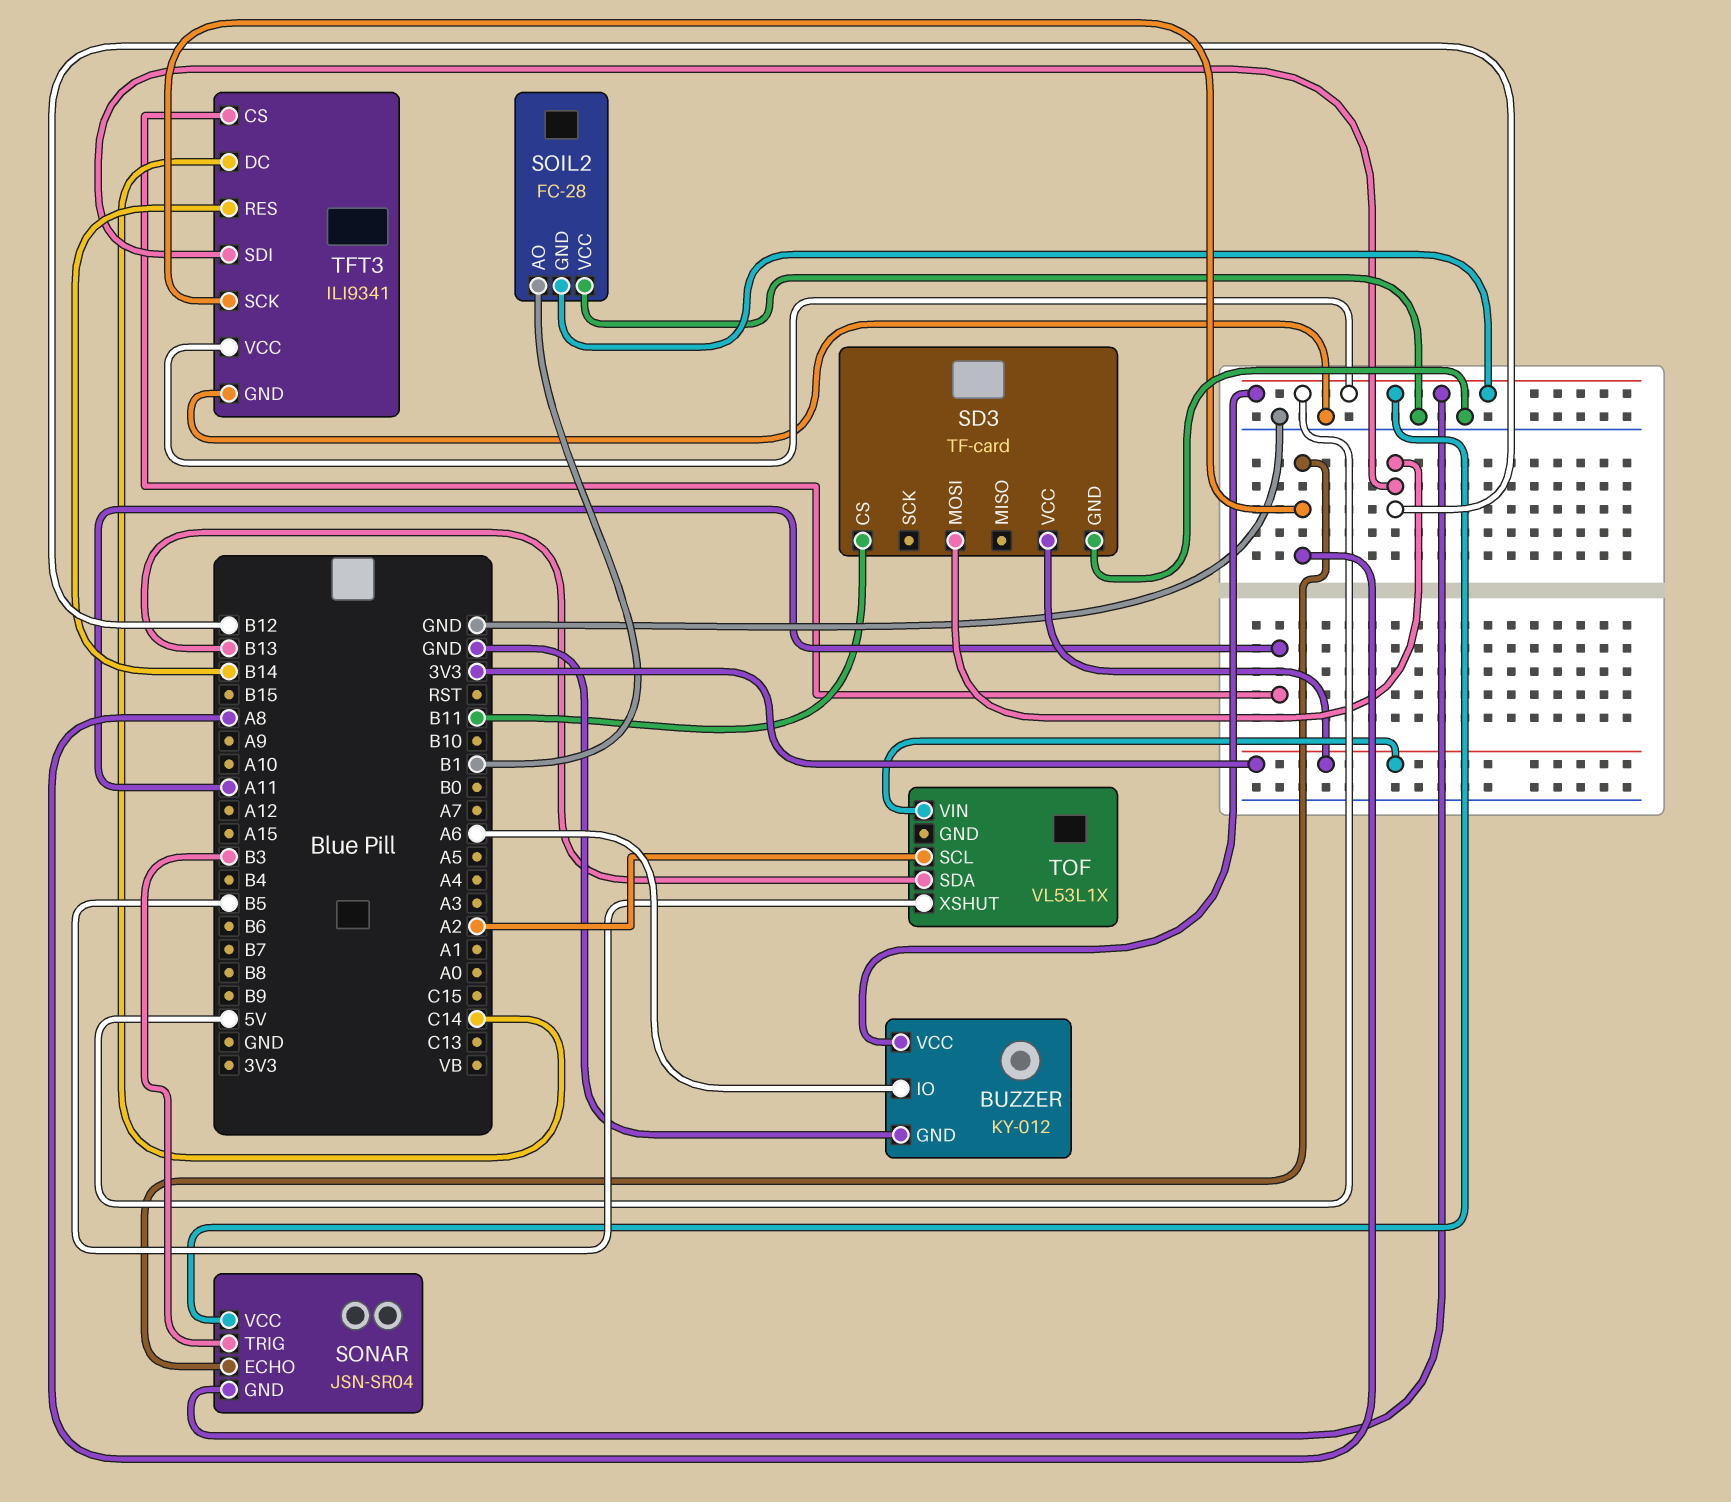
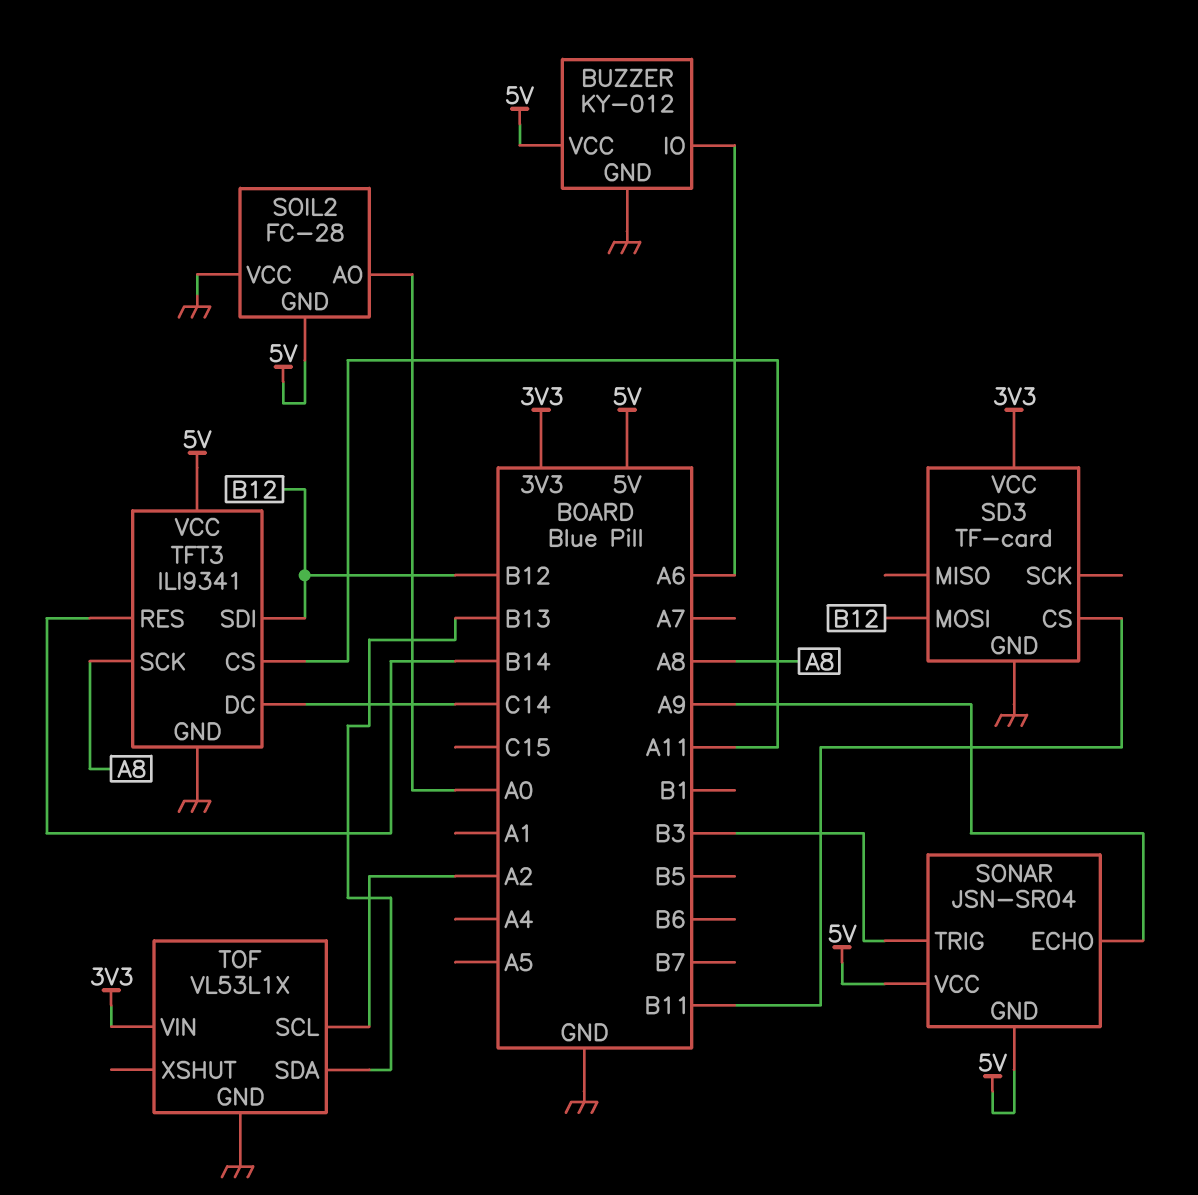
SOIL2 pin AO: B1 -> A0
SONAR pin ECHO: A8 -> A9
TOF pin GND: none -> GND
TOF pin XSHUT: B5 -> none

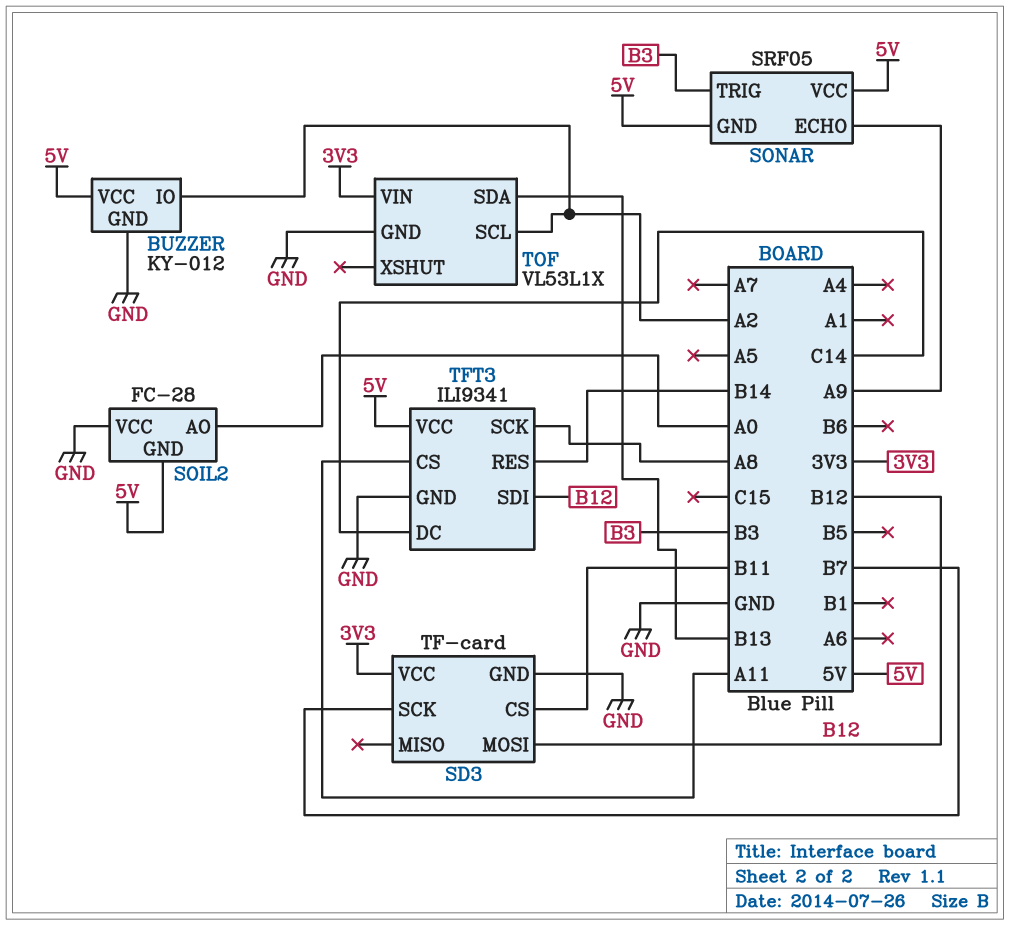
BUZZER pin IO: A6 -> A2
SD3 pin SCK: none -> B7
SONAR: JSN-SR04 -> SRF05

